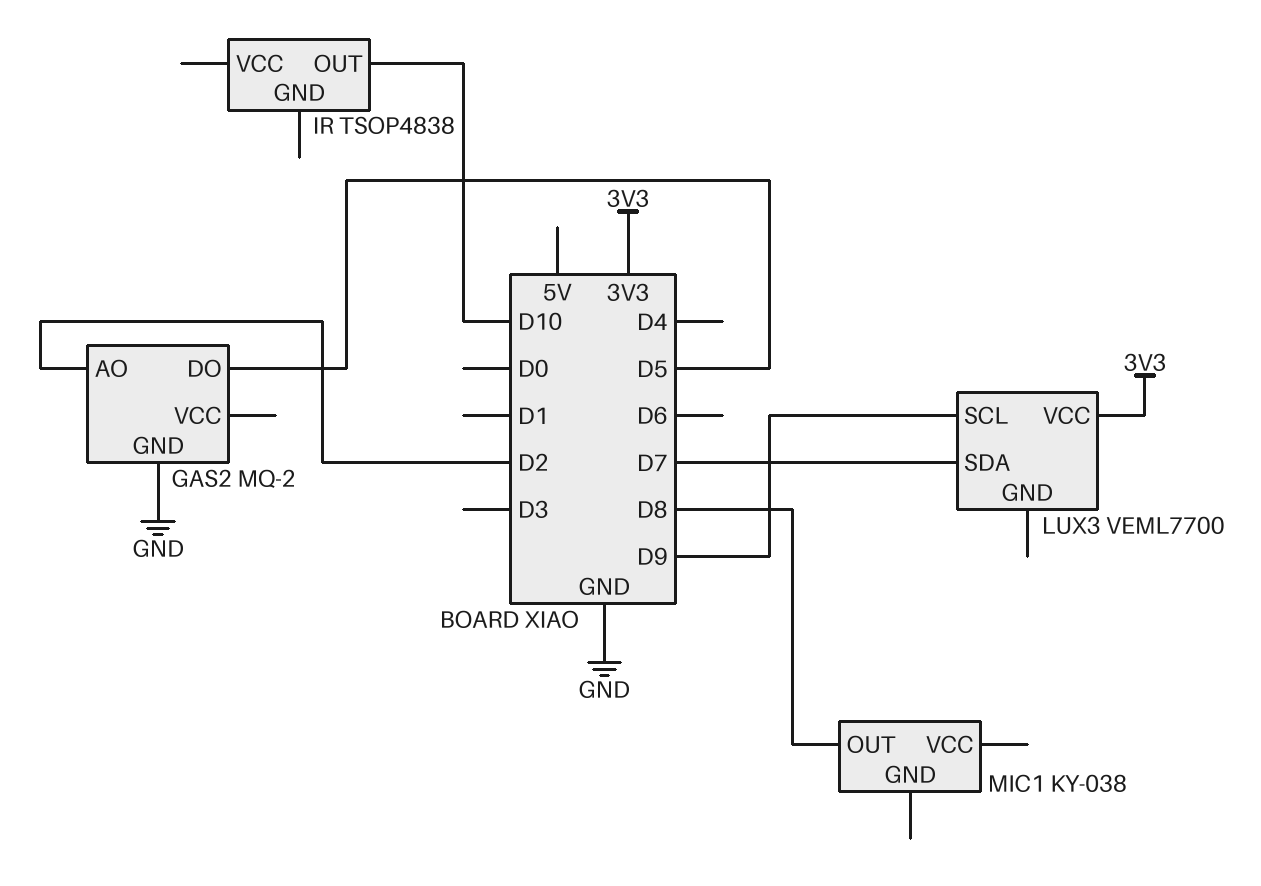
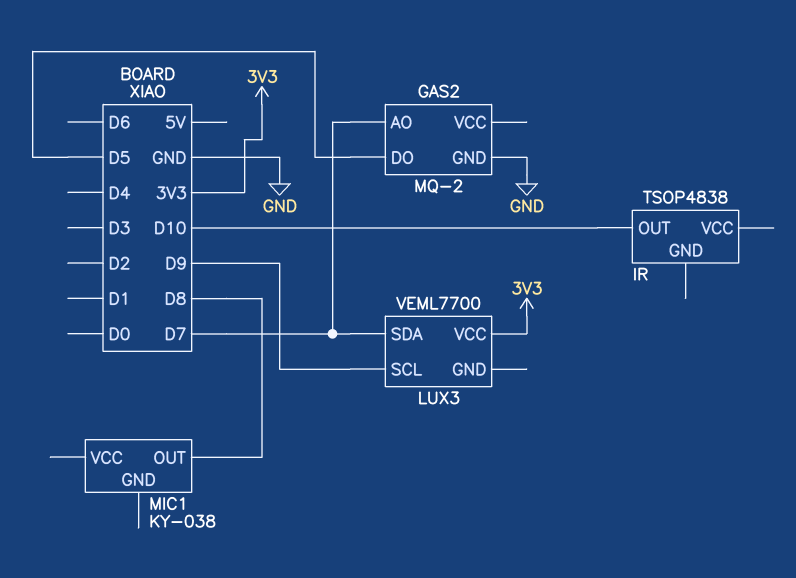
GAS2 pin AO: D2 -> D7

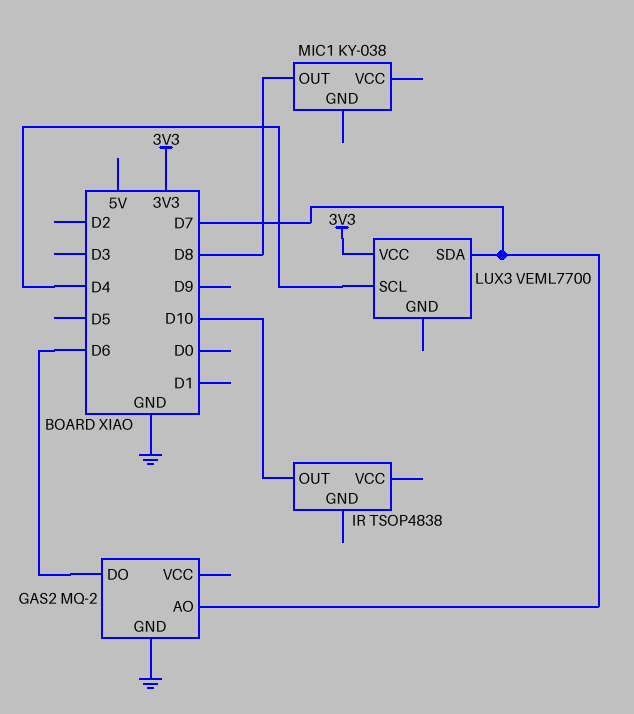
GAS2 pin DO: D5 -> D6
LUX3 pin SCL: D9 -> D4

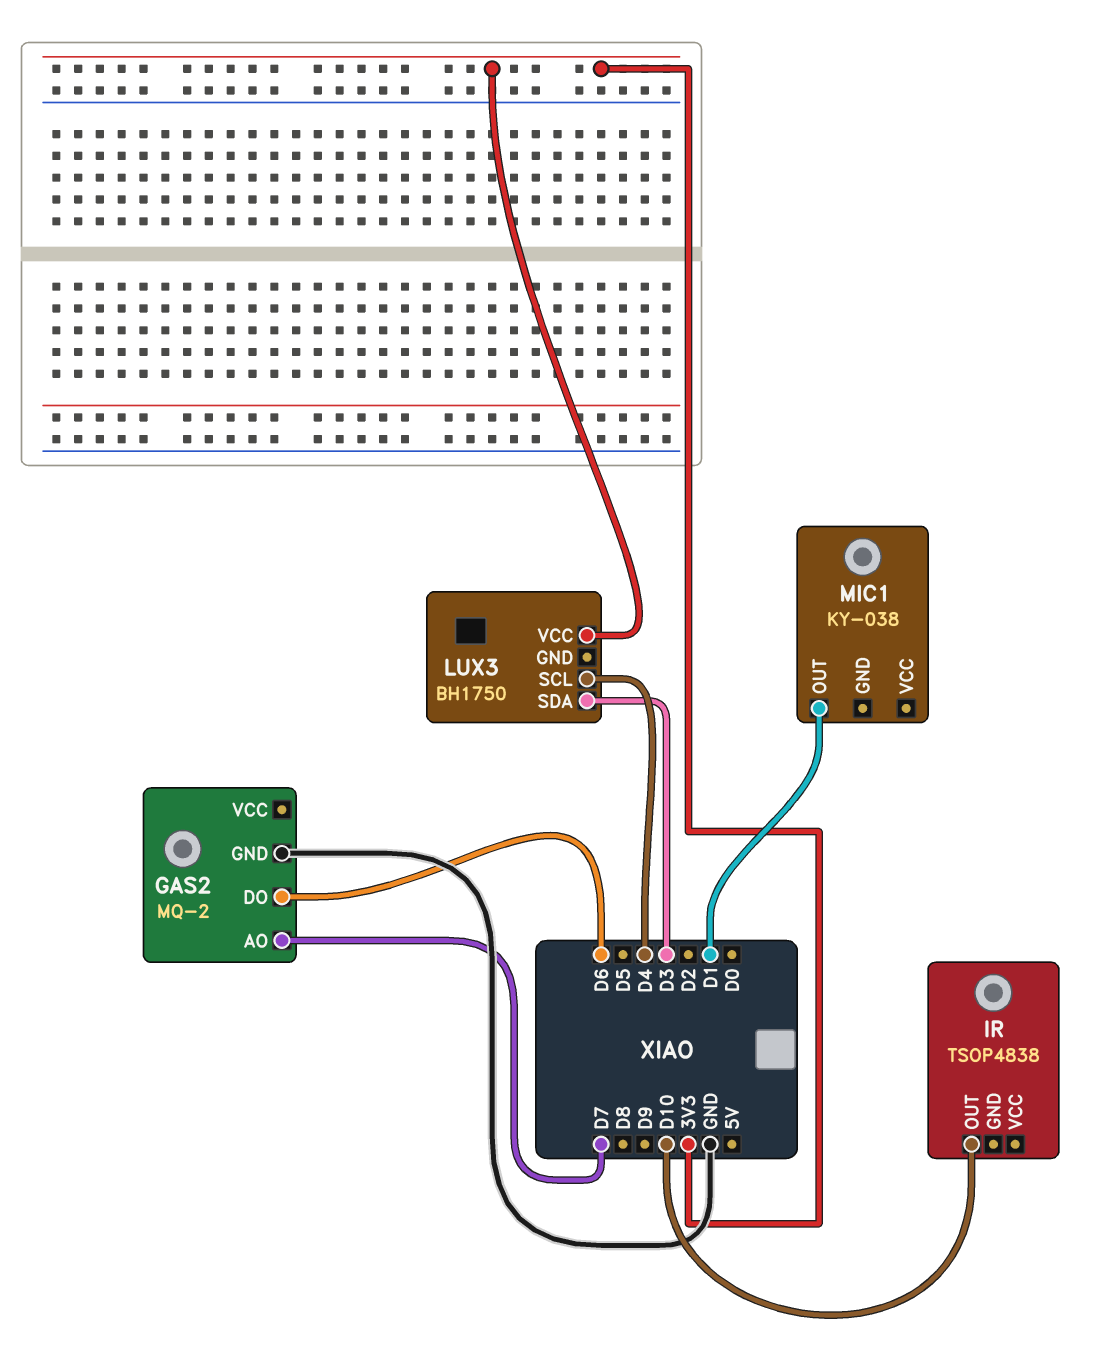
LUX3: VEML7700 -> BH1750
LUX3 pin SDA: D7 -> D3
MIC1 pin OUT: D8 -> D1

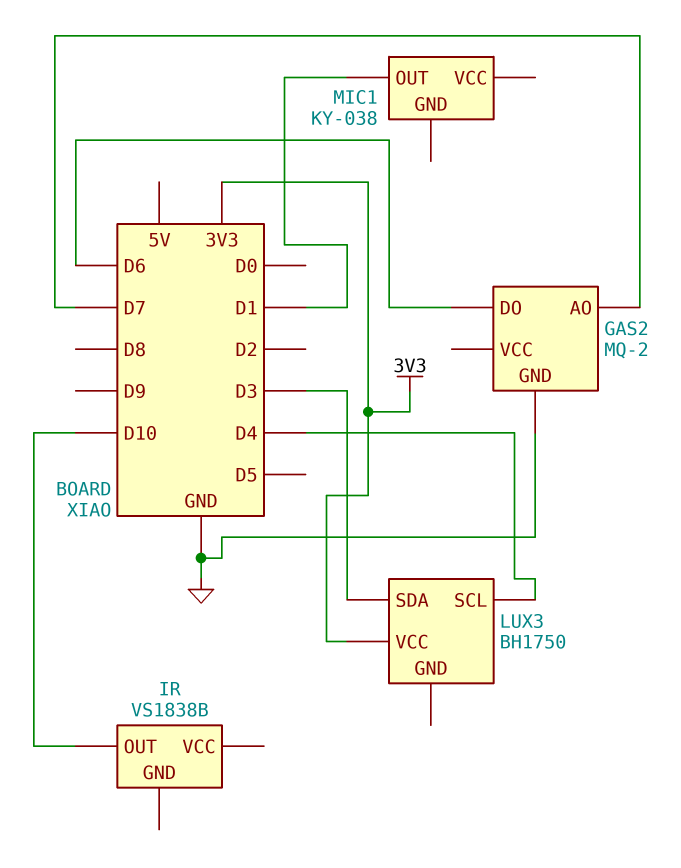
IR: TSOP4838 -> VS1838B

